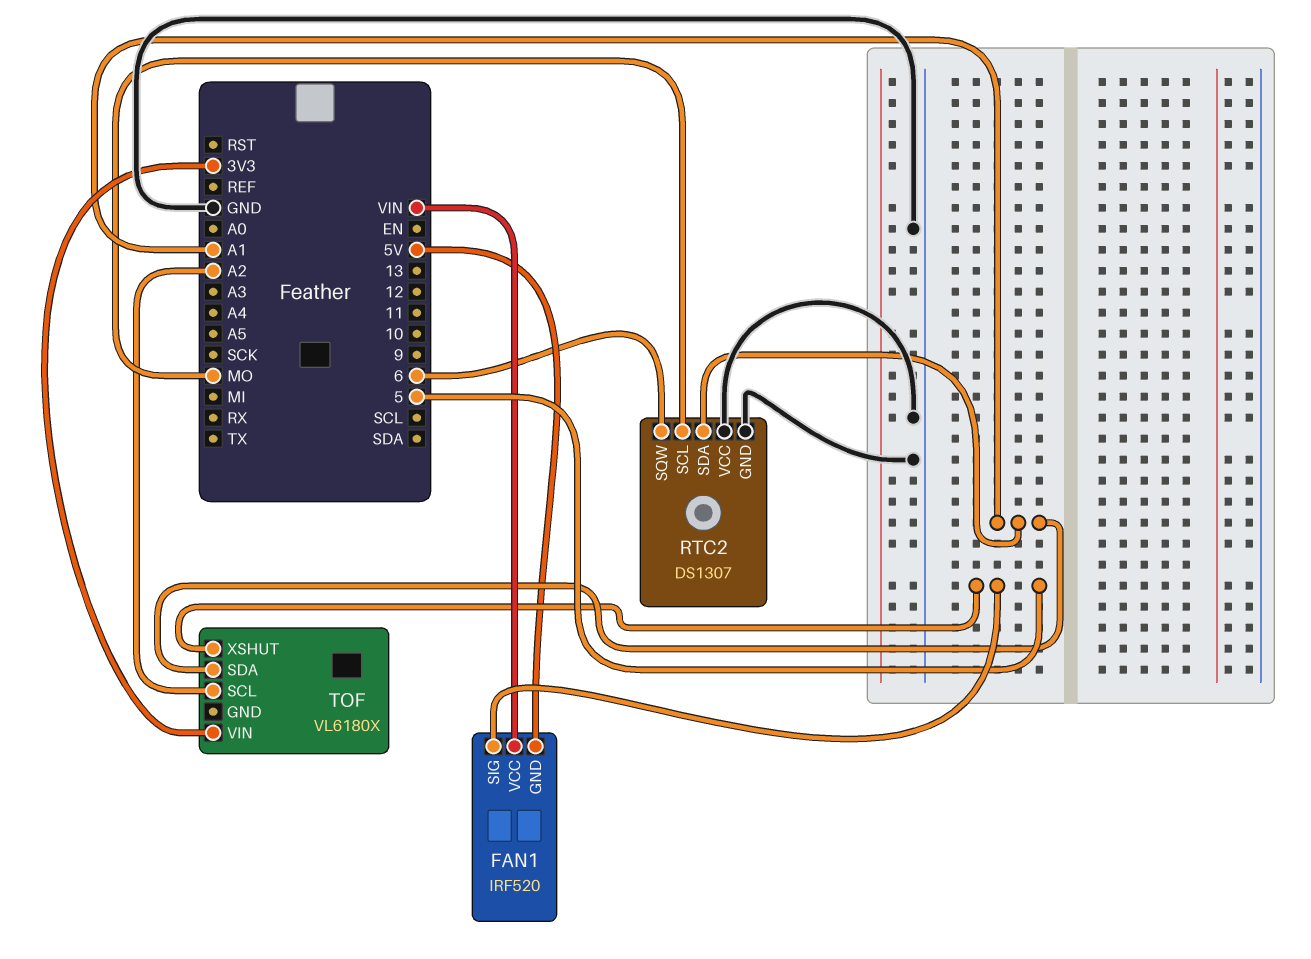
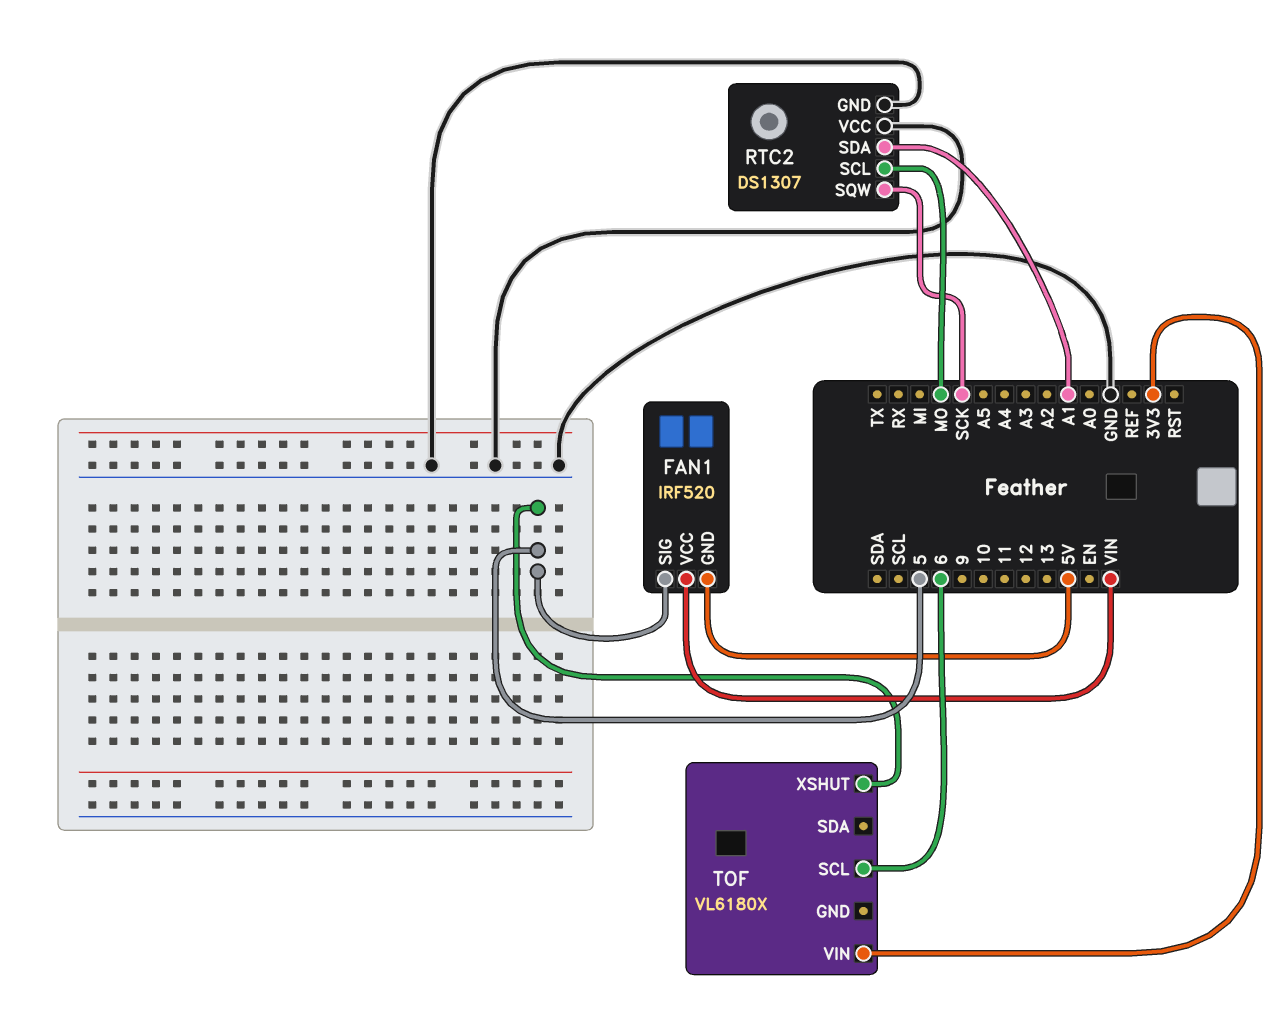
RTC2 pin SQW: 6 -> SCK
TOF pin SCL: A2 -> 6
TOF pin SDA: A1 -> none

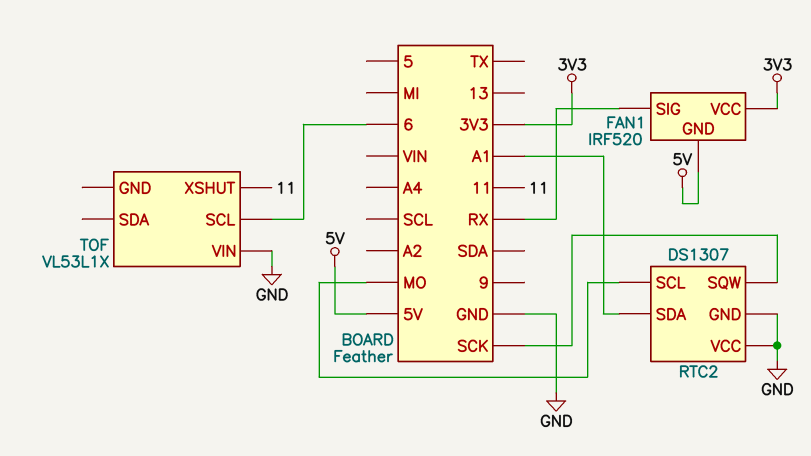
FAN1 pin SIG: 5 -> RX
FAN1 pin VCC: VIN -> 3V3
TOF: VL6180X -> VL53L1X
TOF pin VIN: 3V3 -> GND
TOF pin XSHUT: 5 -> 11

